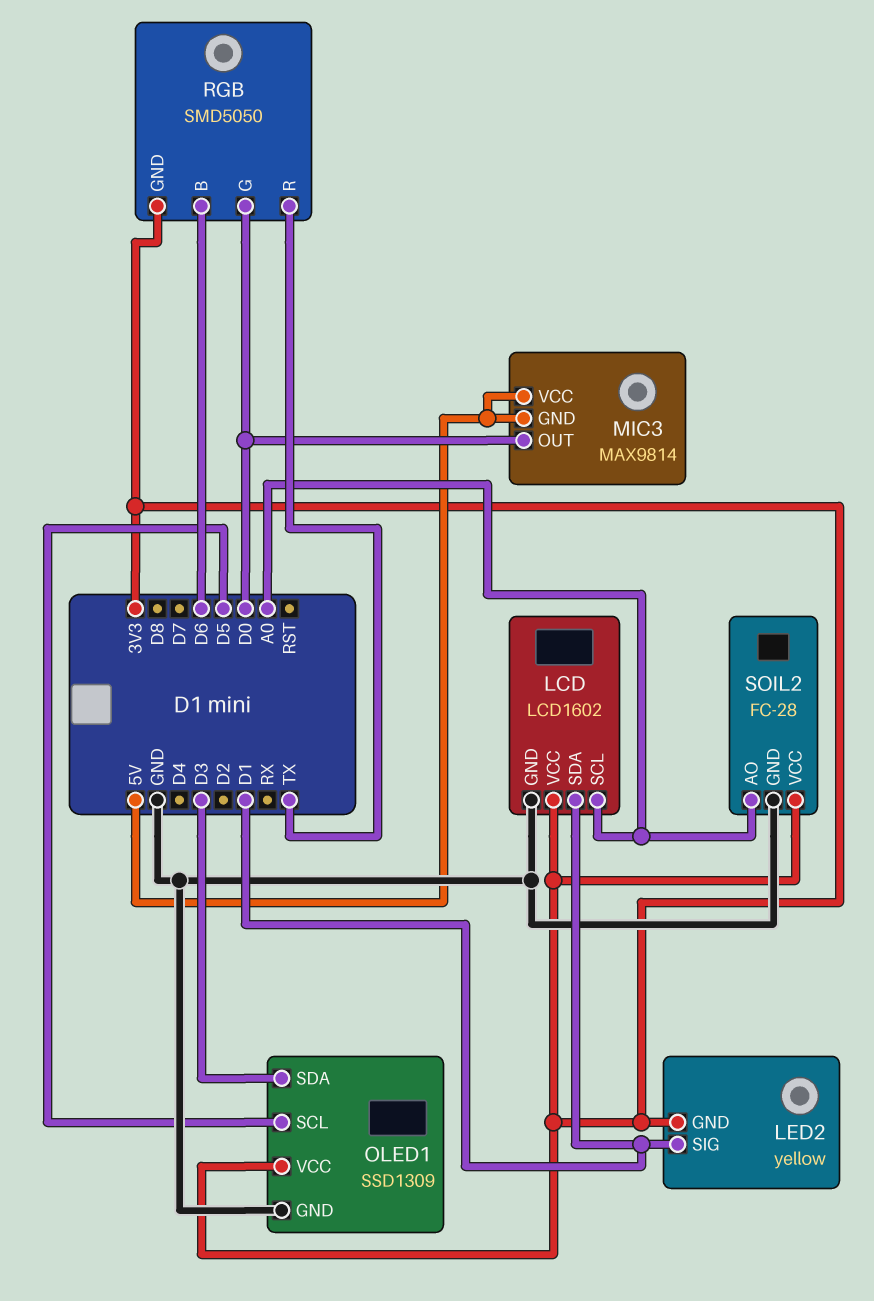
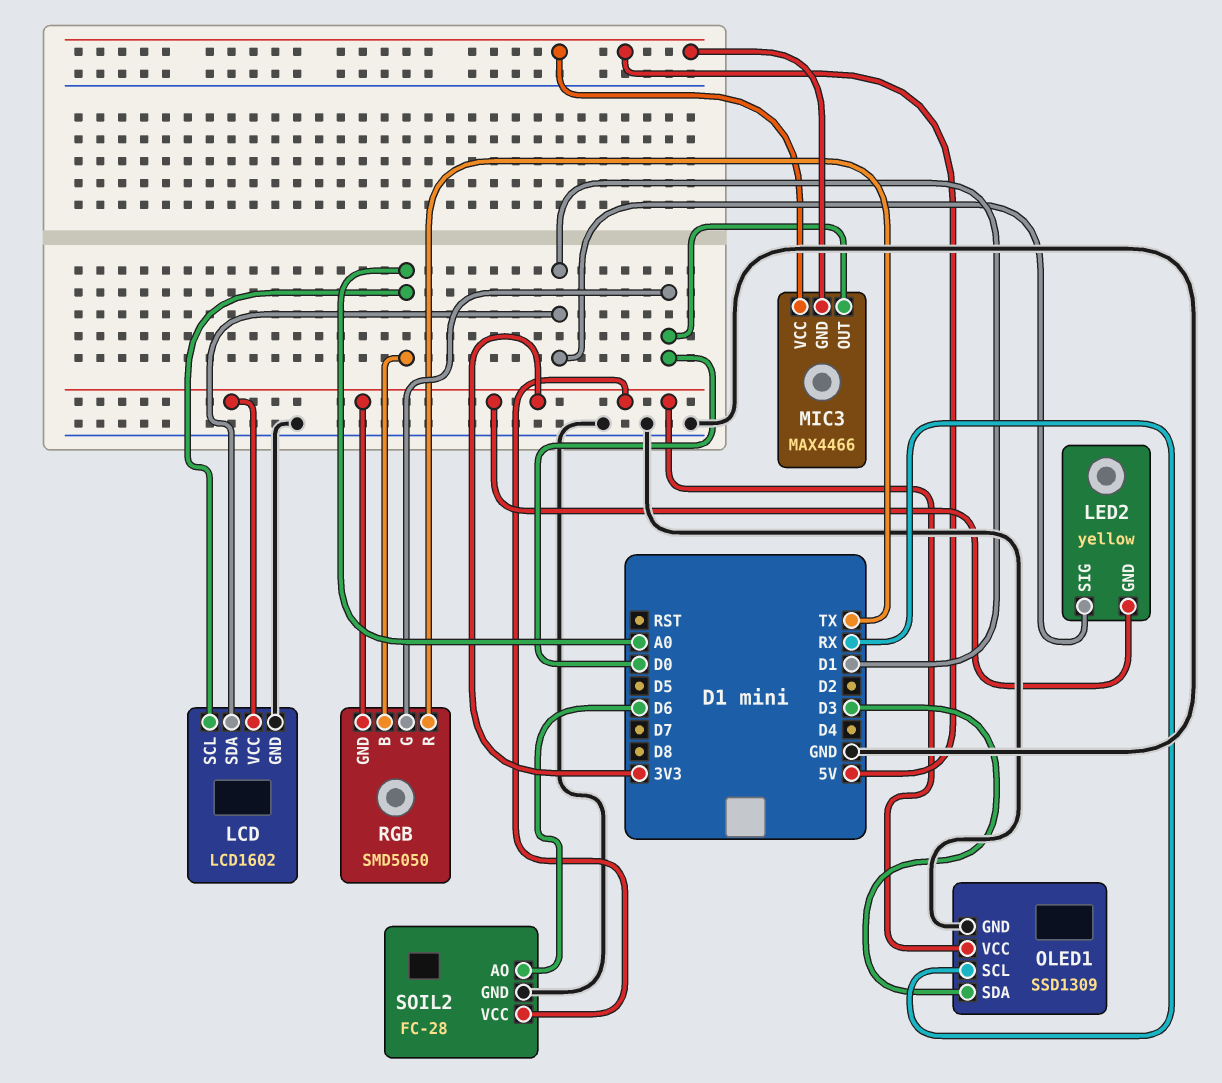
MIC3: MAX9814 -> MAX4466
OLED1 pin SCL: D5 -> RX
RGB pin B: D6 -> A0
SOIL2 pin AO: A0 -> D6

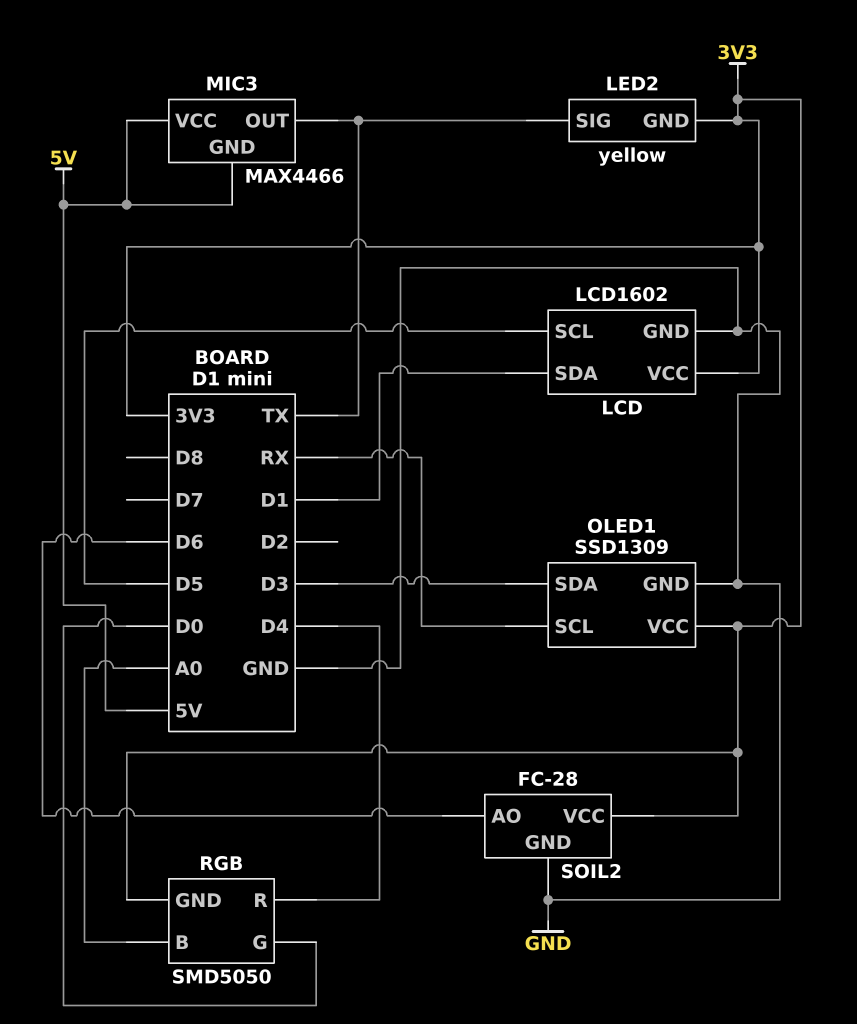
LCD pin SCL: A0 -> D5
LED2 pin SIG: D1 -> TX
MIC3 pin OUT: D0 -> TX
RGB pin R: TX -> D4

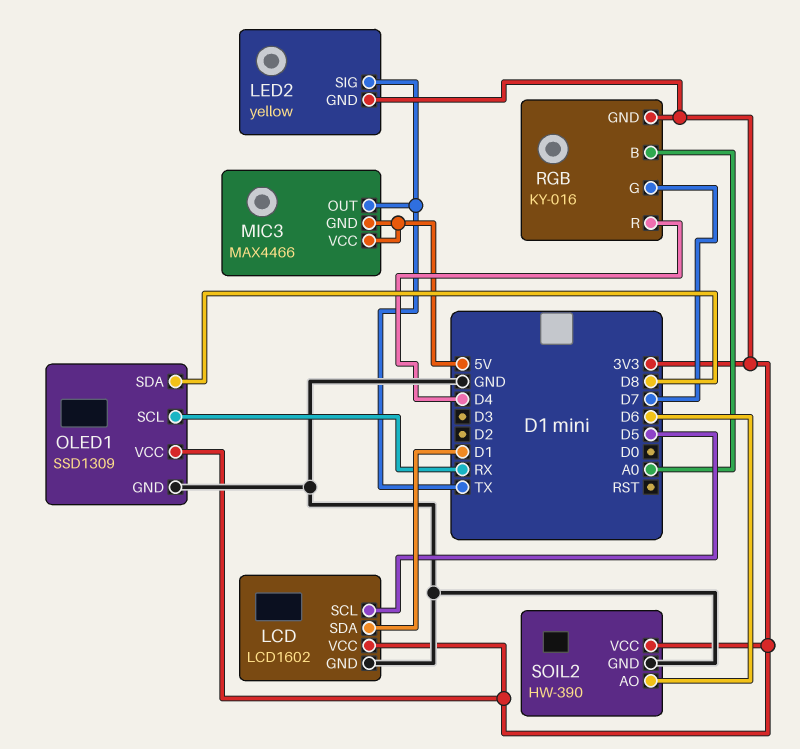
OLED1 pin SDA: D3 -> D8
RGB: SMD5050 -> KY-016
RGB pin G: D0 -> D7
SOIL2: FC-28 -> HW-390

